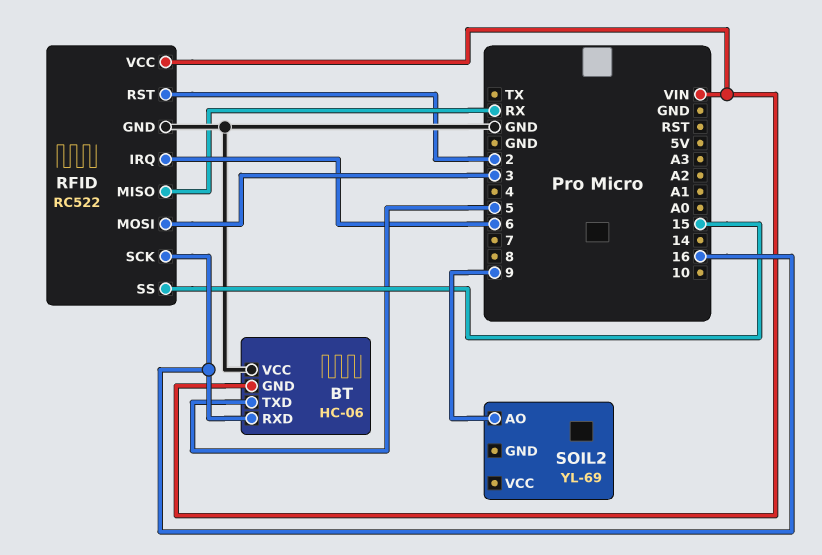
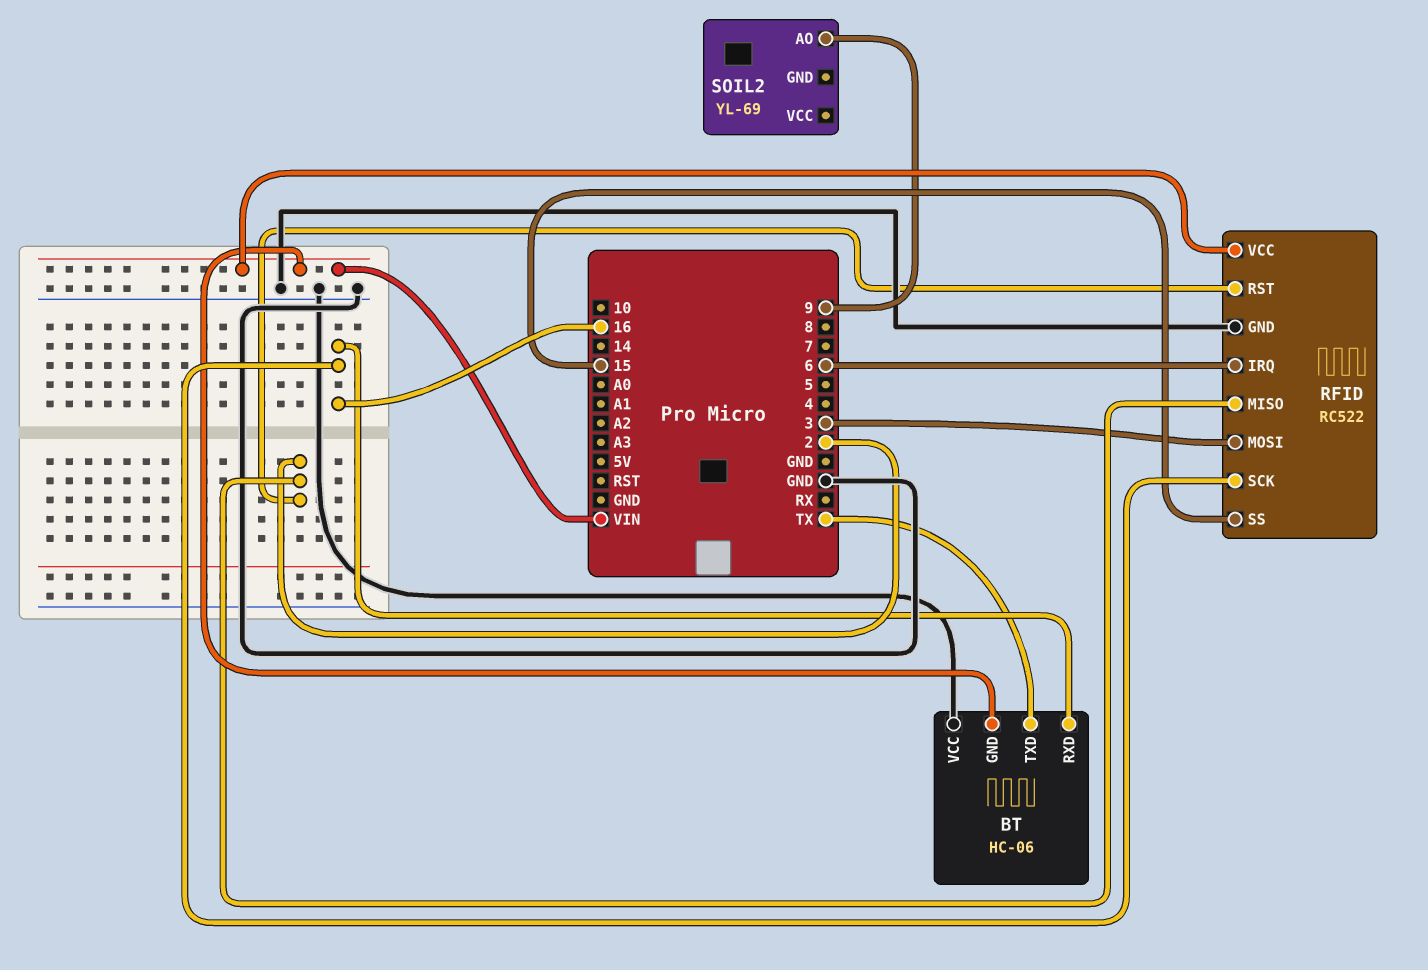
BT pin TXD: 5 -> TX
RFID pin MISO: RX -> 2

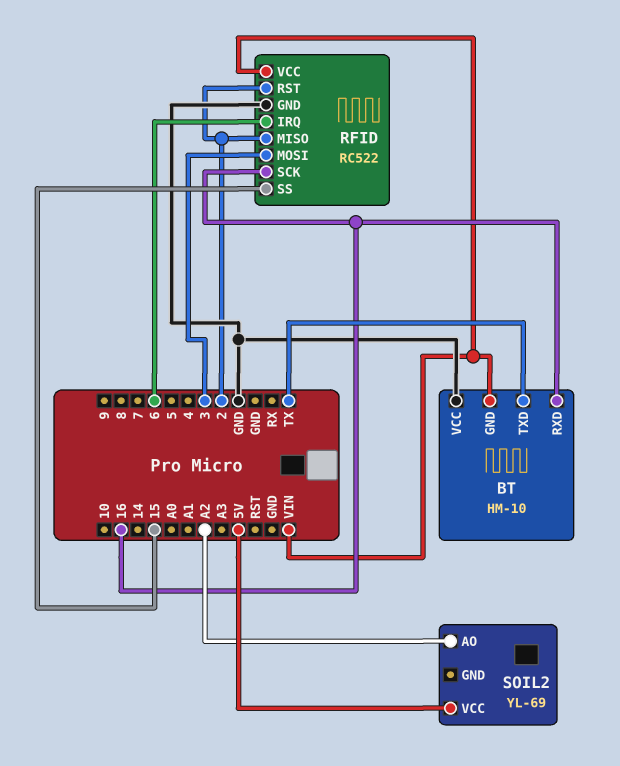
BT: HC-06 -> HM-10
SOIL2 pin AO: 9 -> A2
SOIL2 pin VCC: none -> 5V

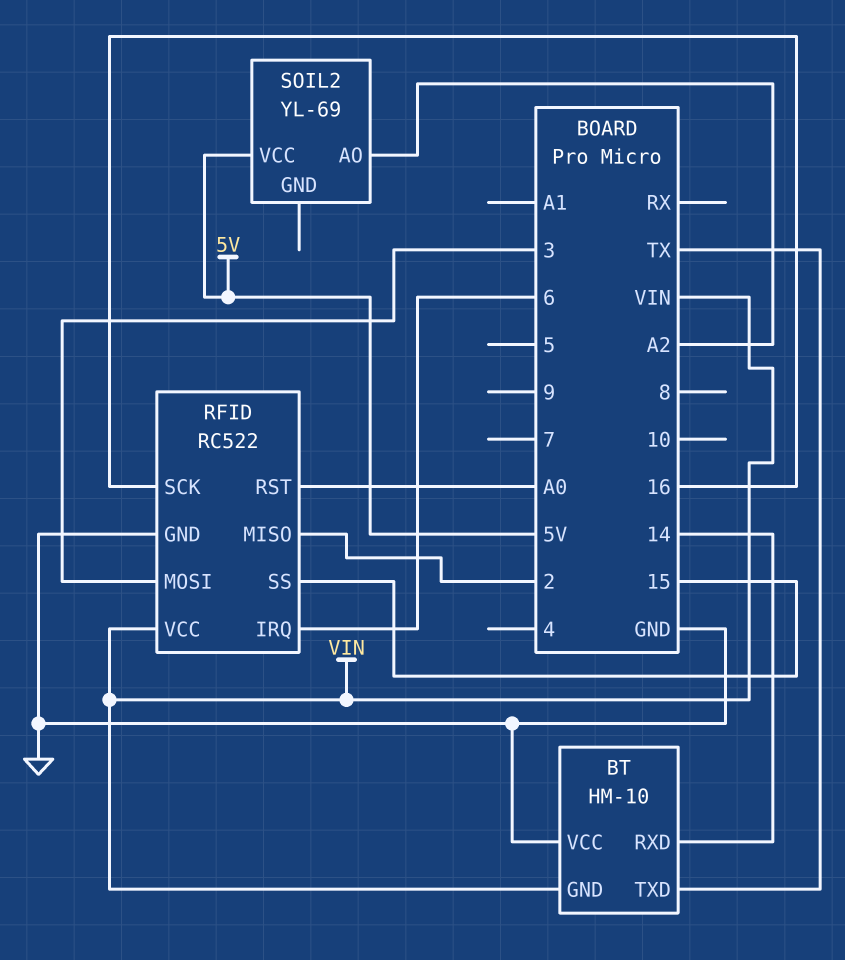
BT pin RXD: 16 -> 14
RFID pin RST: 2 -> A0

